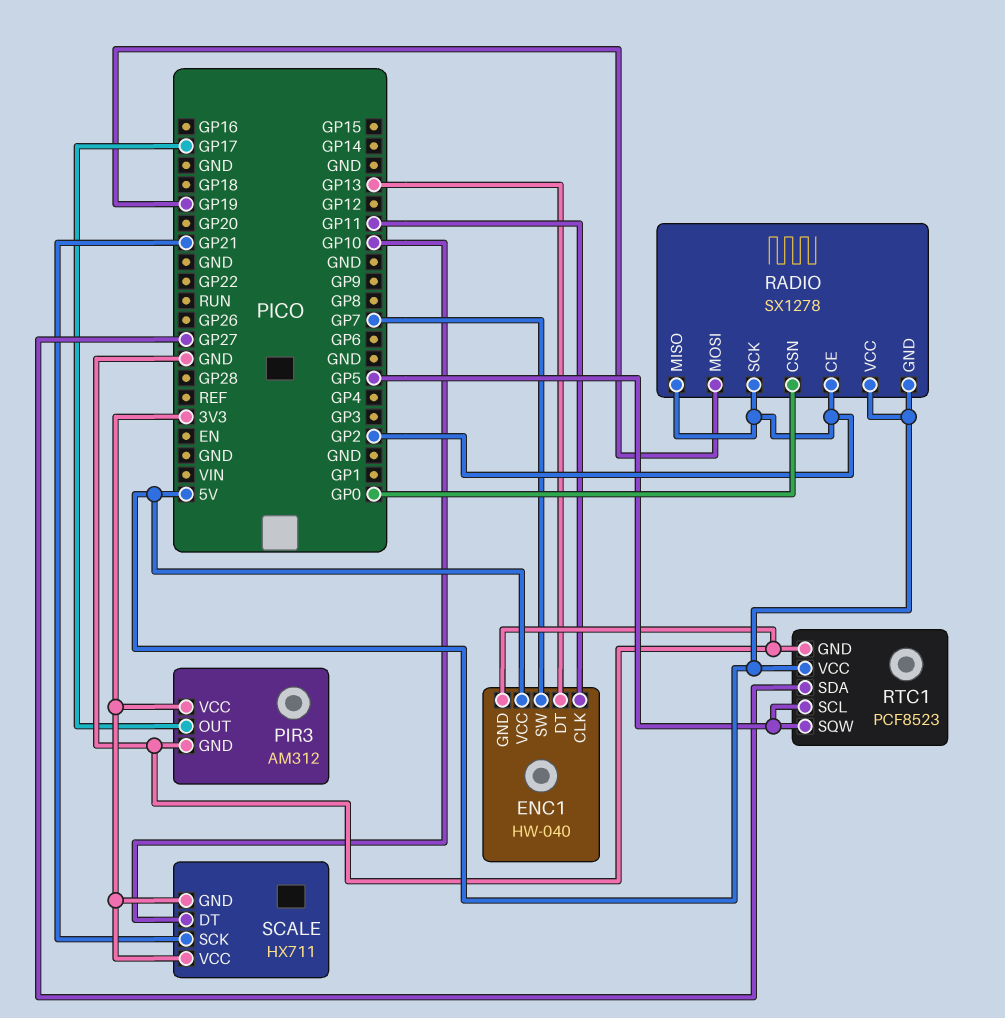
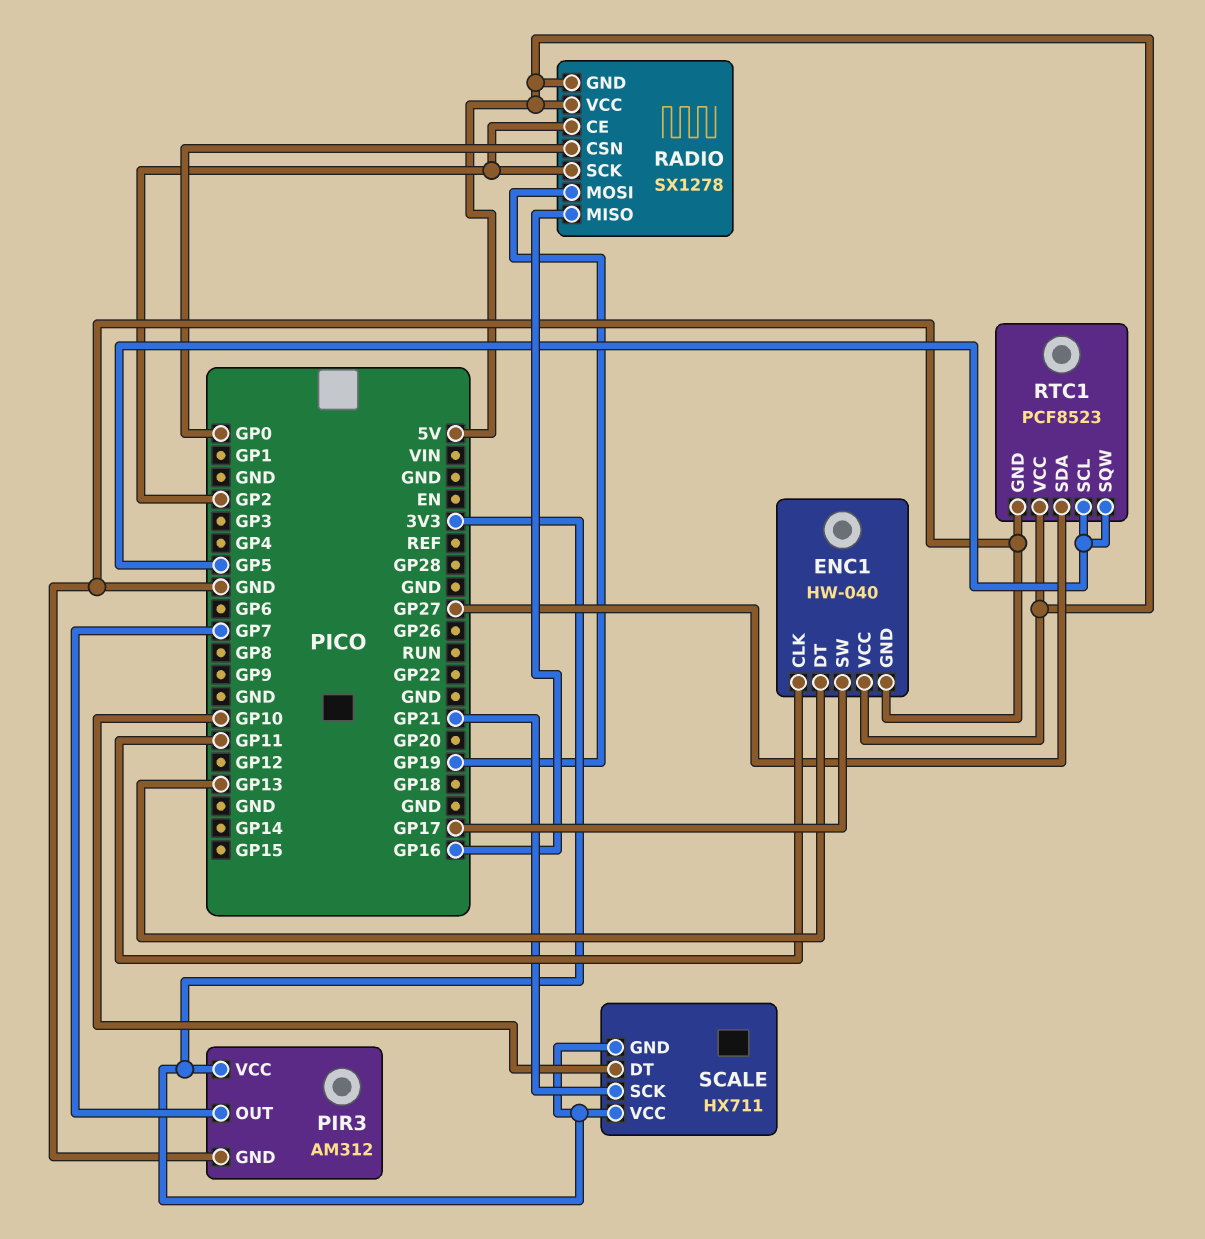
ENC1 pin SW: GP7 -> GP17
PIR3 pin OUT: GP17 -> GP7
RADIO pin MISO: GP2 -> GP16

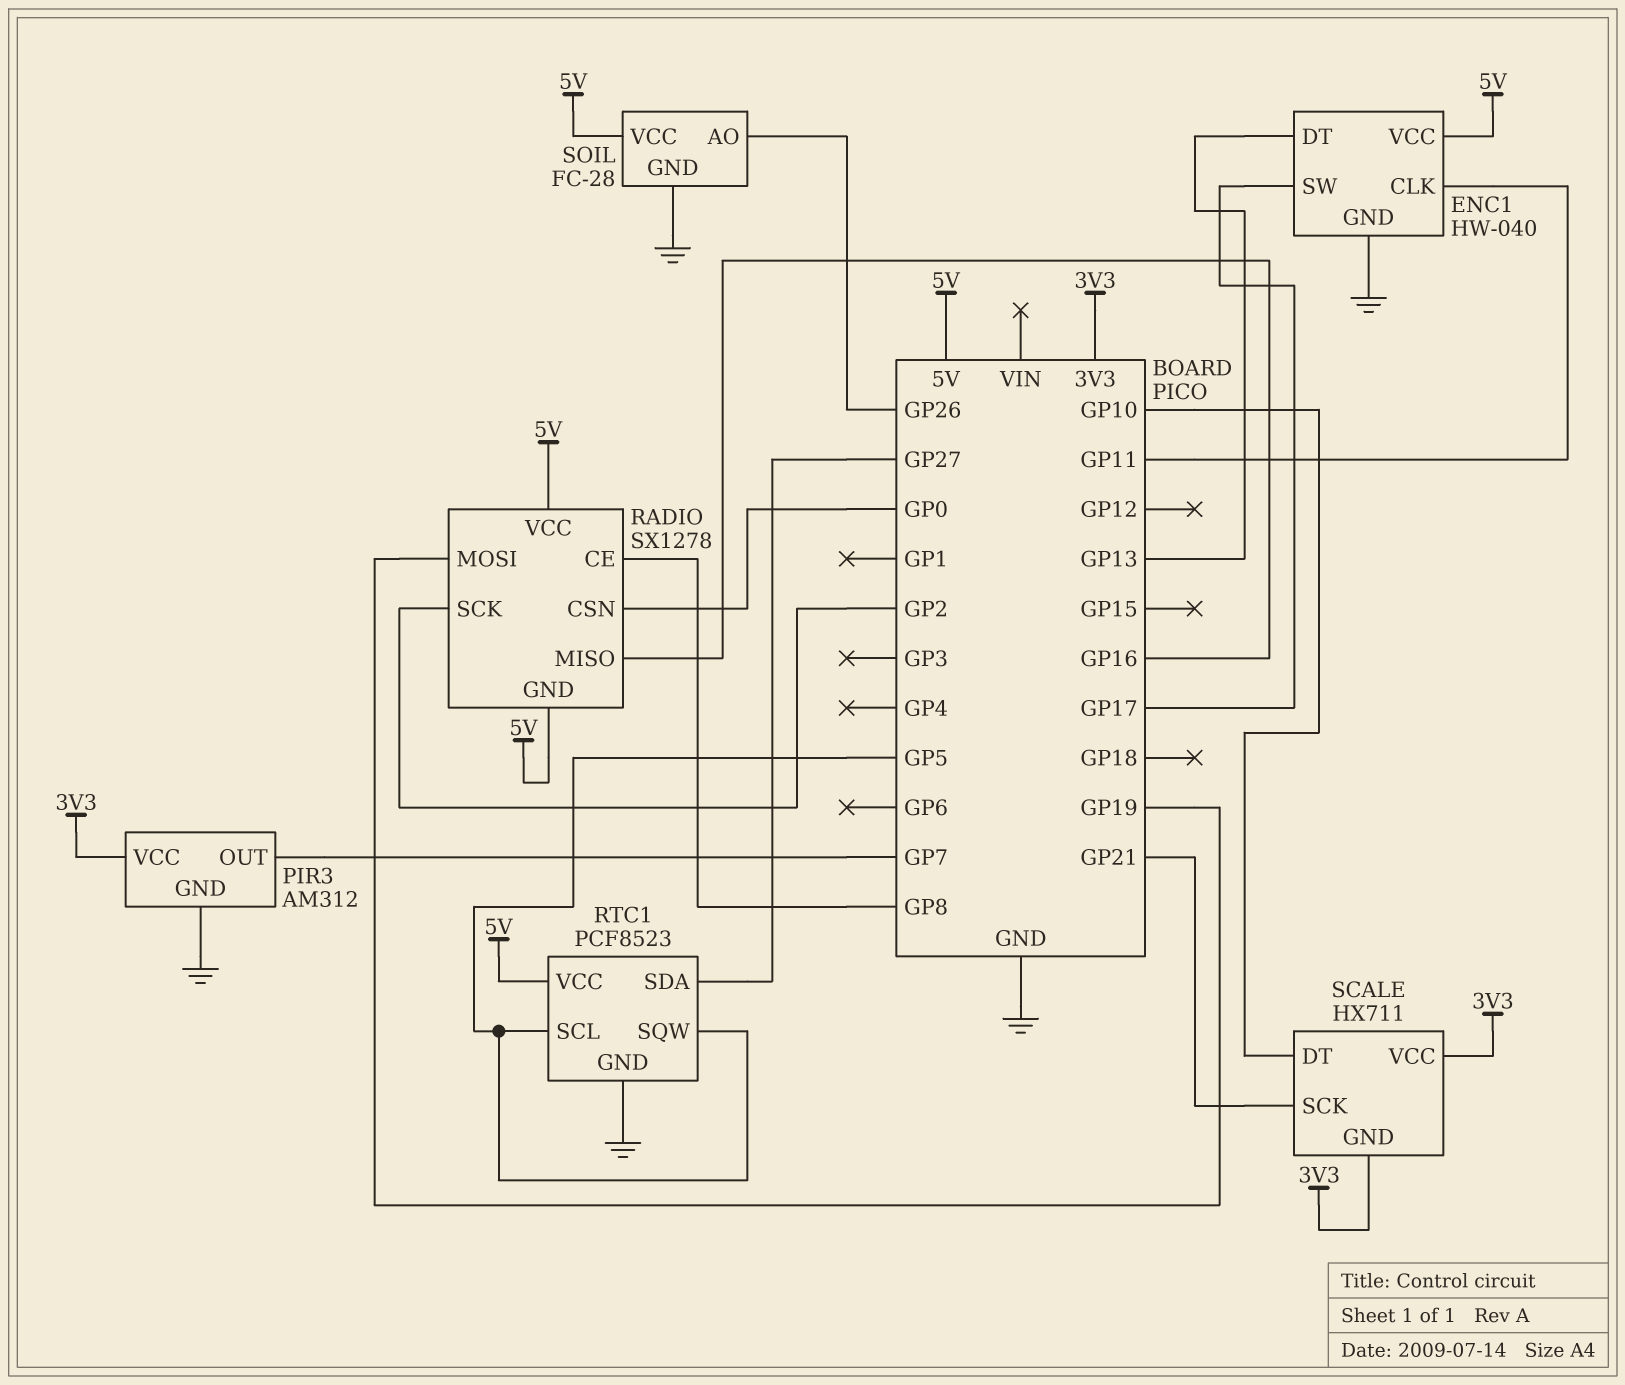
RADIO pin CE: GP2 -> GP8
SOIL: none -> FC-28
SOIL pin AO: none -> GP26
SOIL pin GND: none -> GND
SOIL pin VCC: none -> 5V

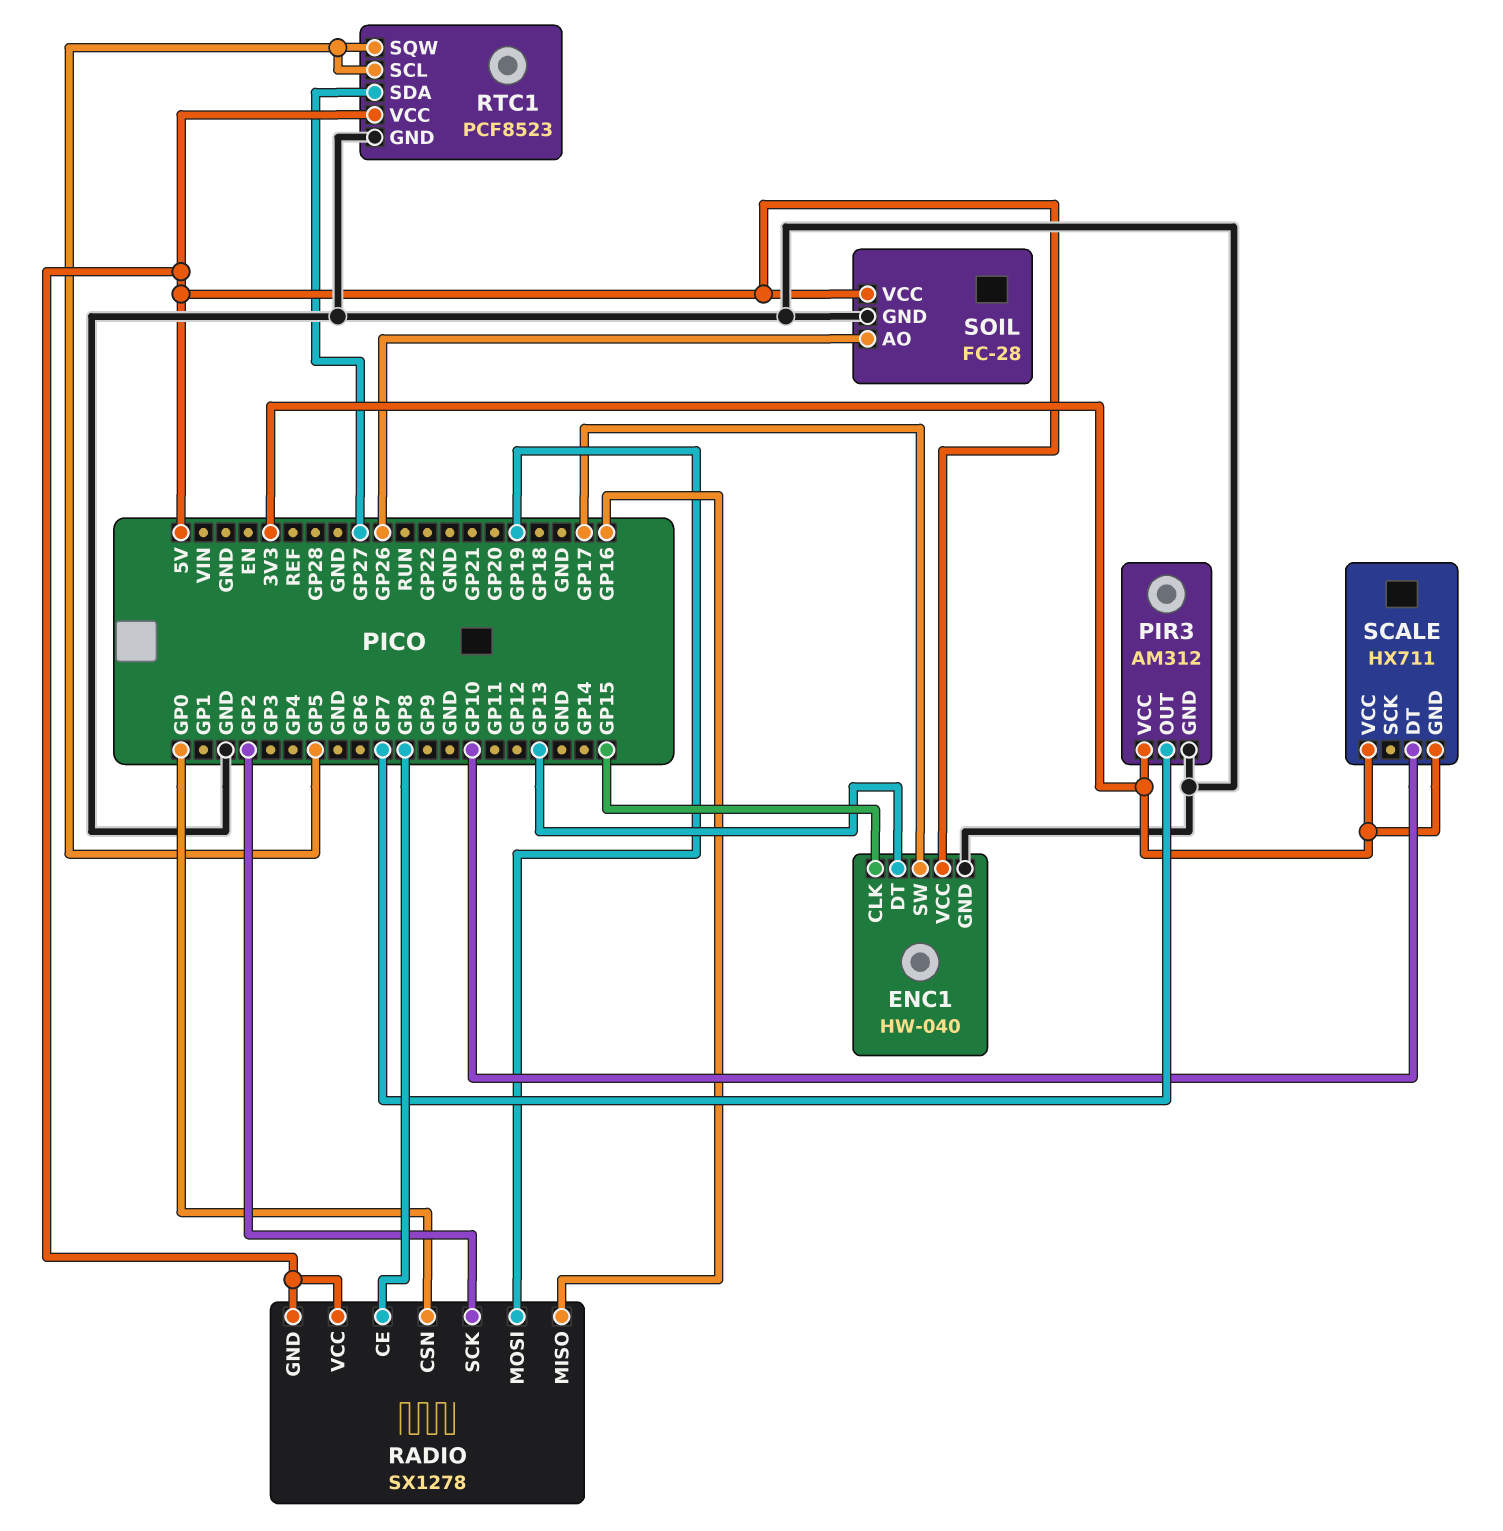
ENC1 pin CLK: GP11 -> GP15
SCALE pin SCK: GP21 -> none

